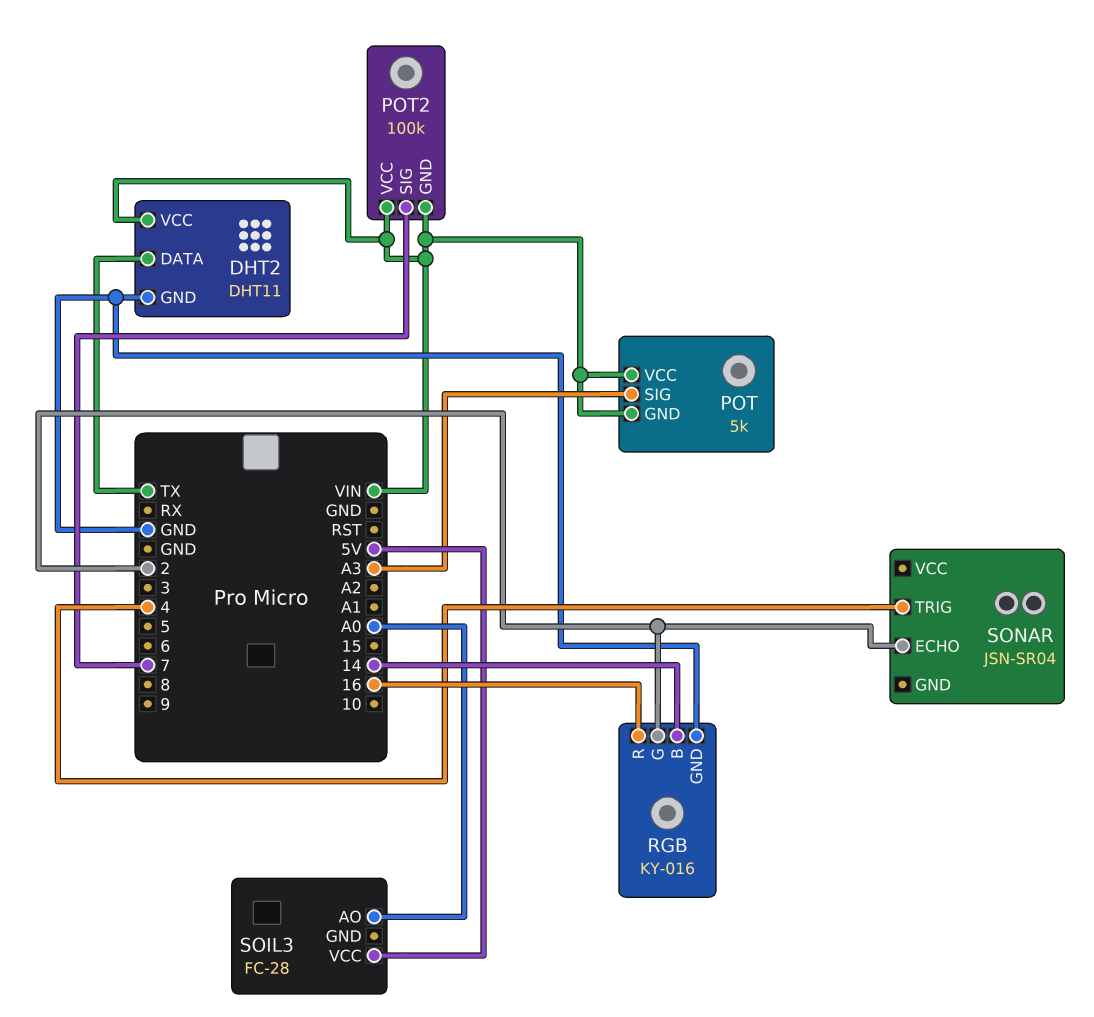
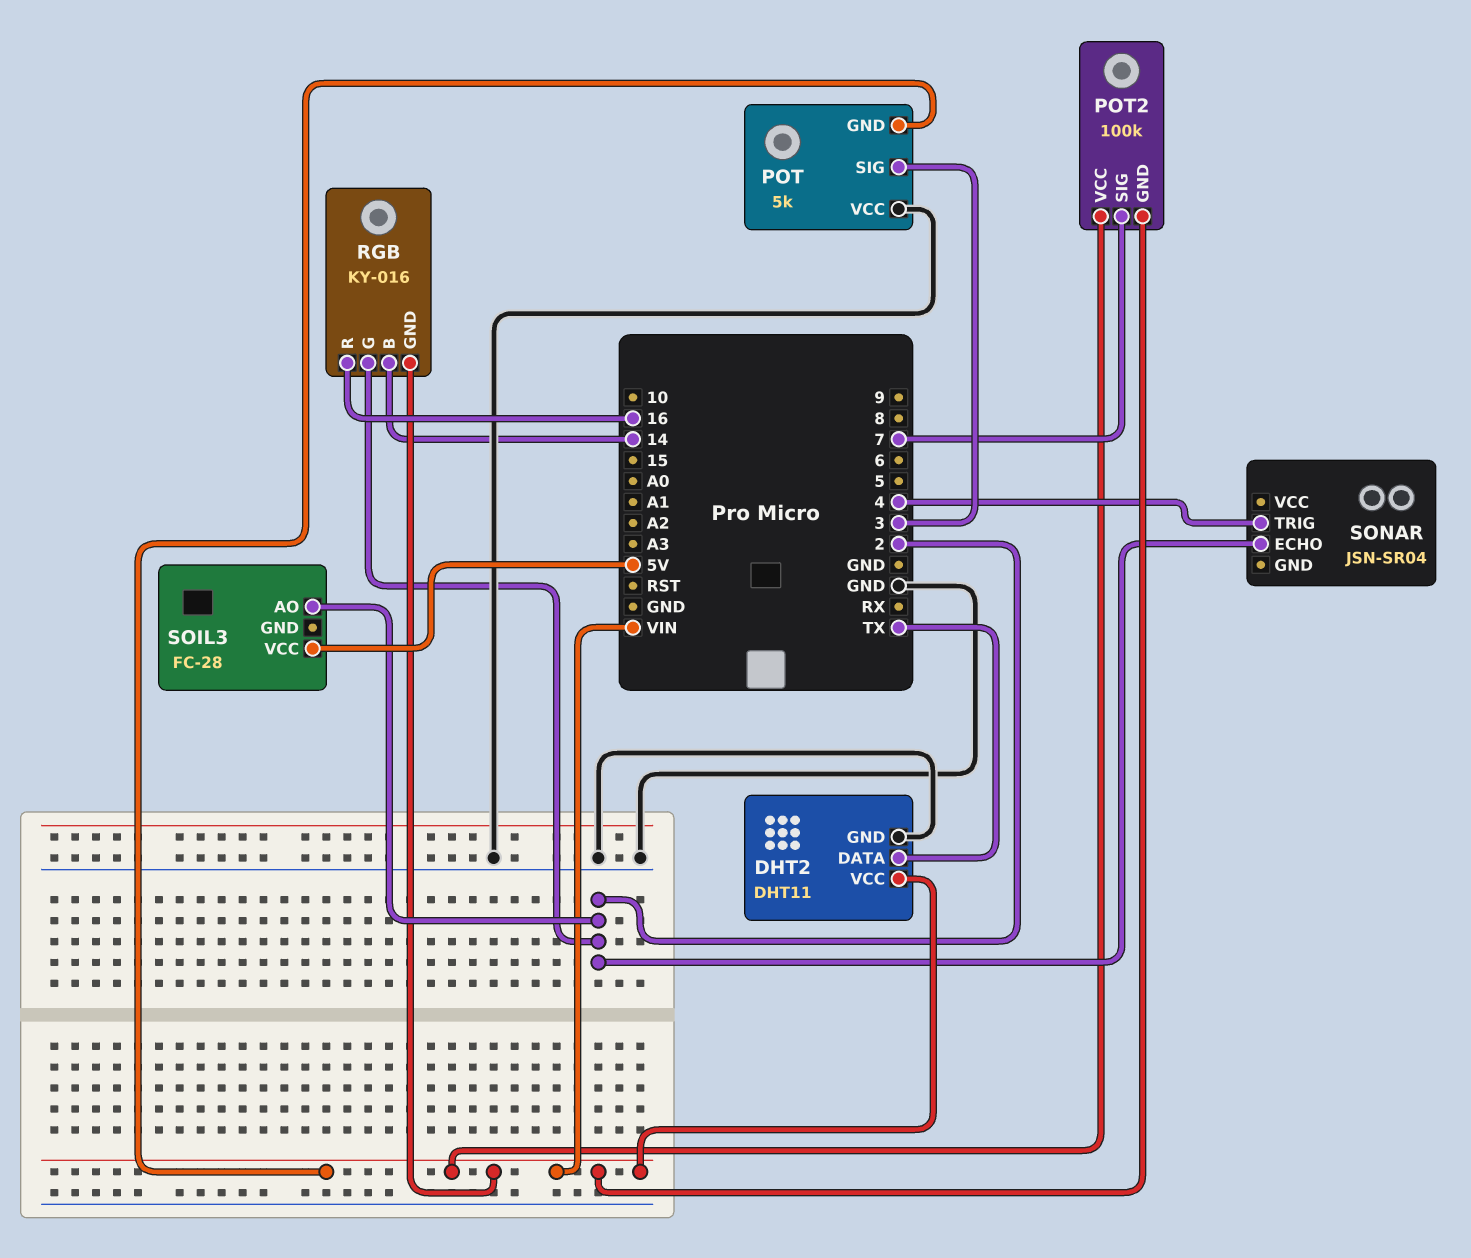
POT pin SIG: A3 -> 3
POT pin VCC: VIN -> GND
RGB pin GND: GND -> VIN
SOIL3 pin AO: A0 -> 2

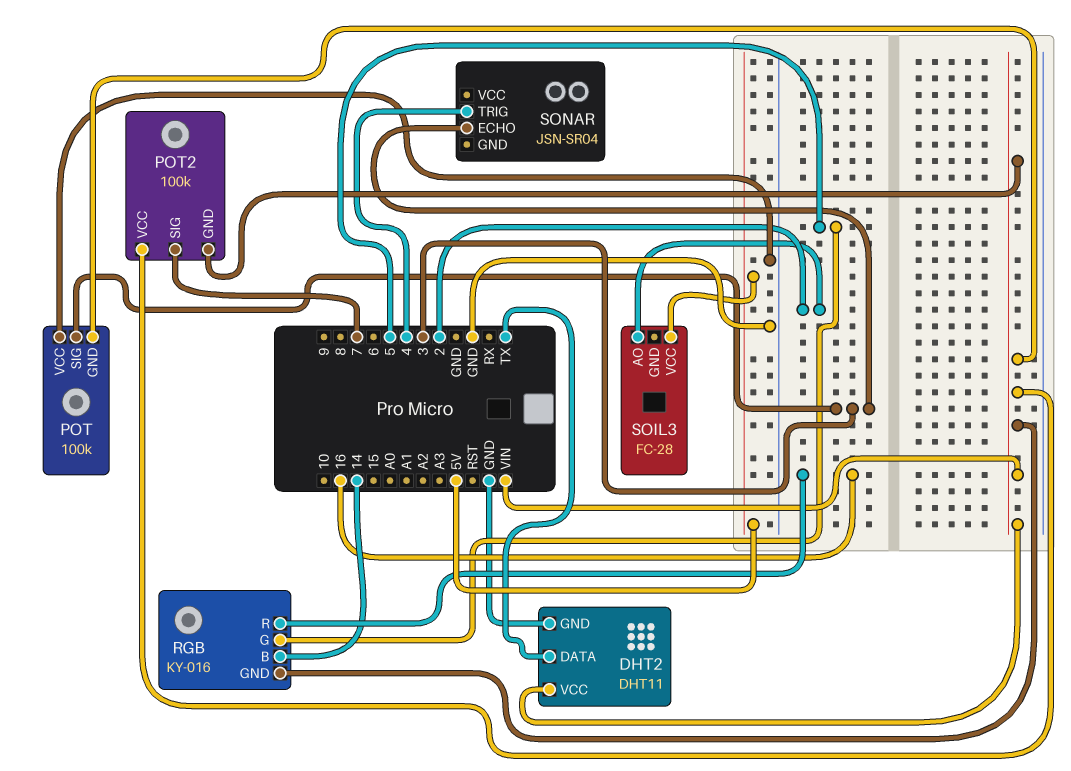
POT: 5k -> 100k
RGB pin G: 2 -> 5
SONAR pin ECHO: 2 -> 3

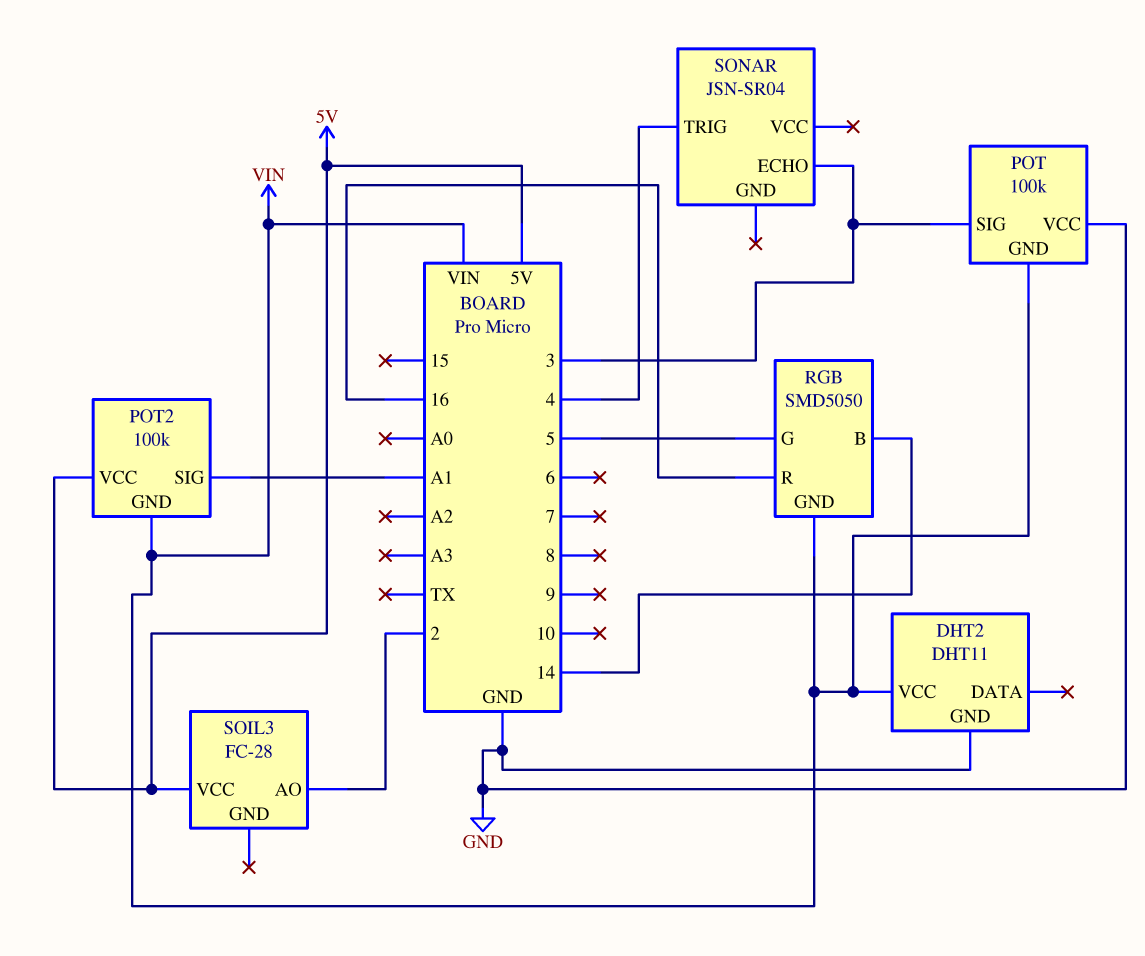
DHT2 pin DATA: TX -> none
POT2 pin SIG: 7 -> A1
POT2 pin VCC: VIN -> 5V
RGB: KY-016 -> SMD5050

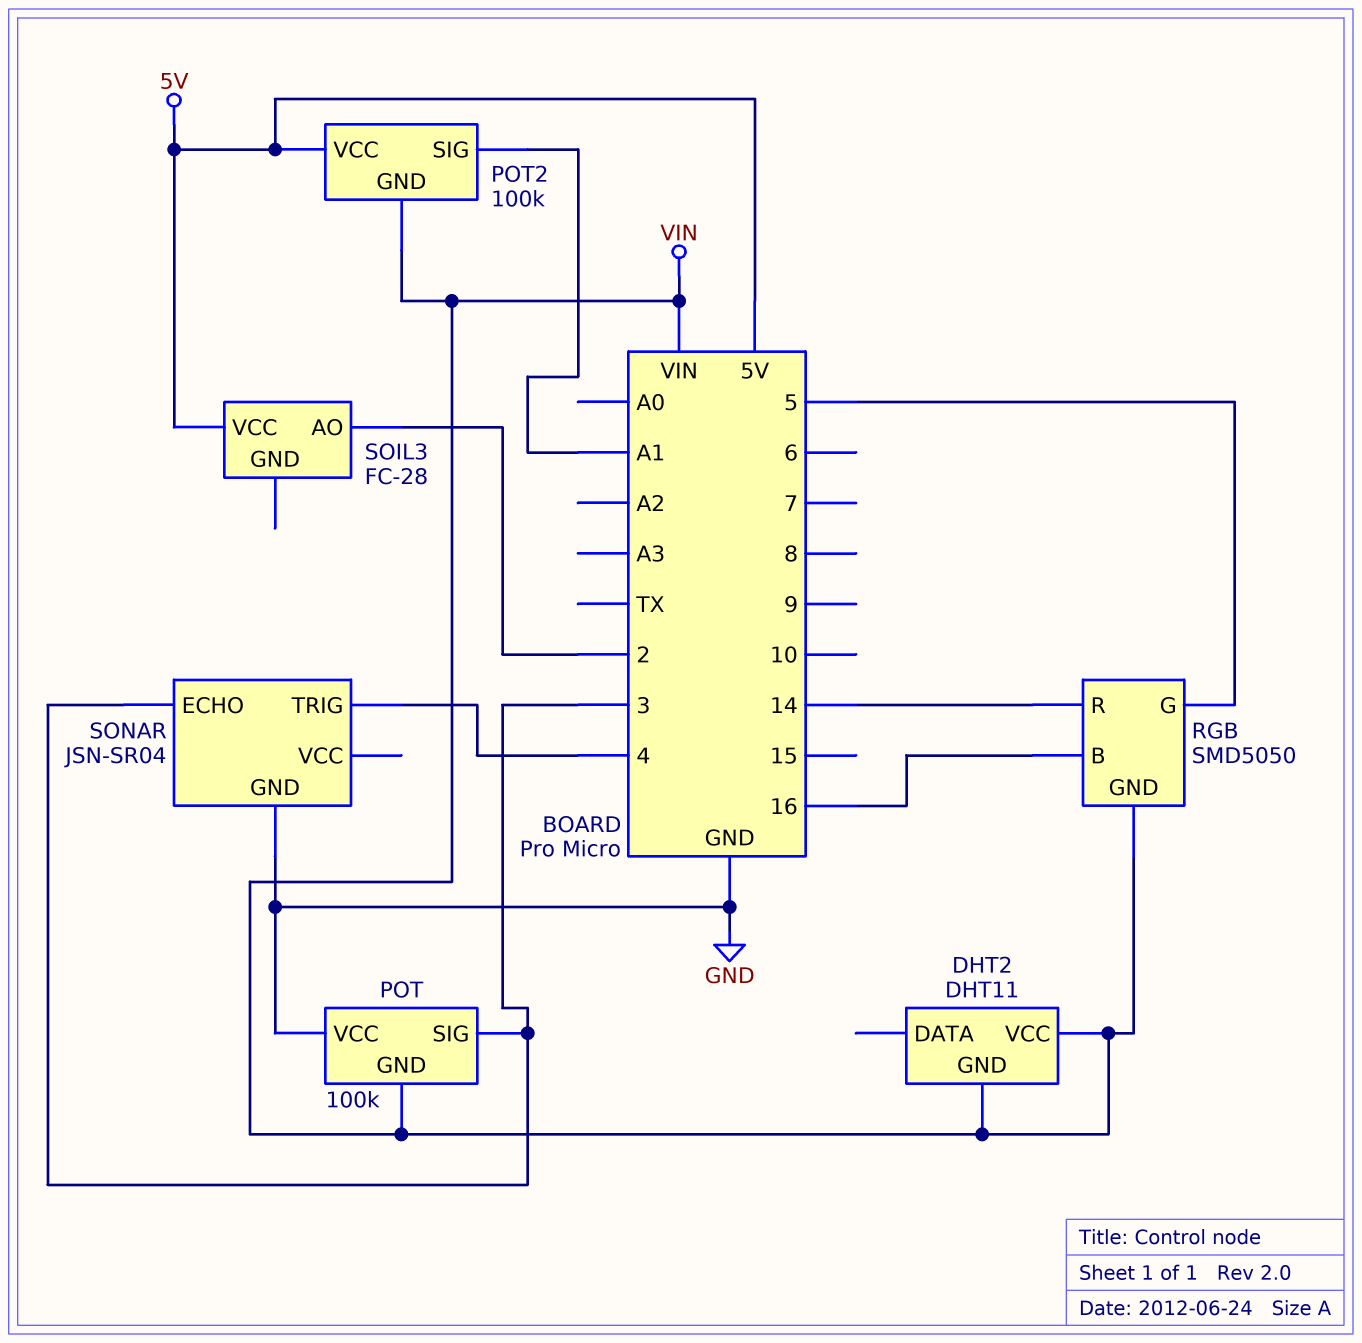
DHT2 pin GND: GND -> VIN
RGB pin B: 14 -> 16
RGB pin R: 16 -> 14
SONAR pin GND: none -> GND

